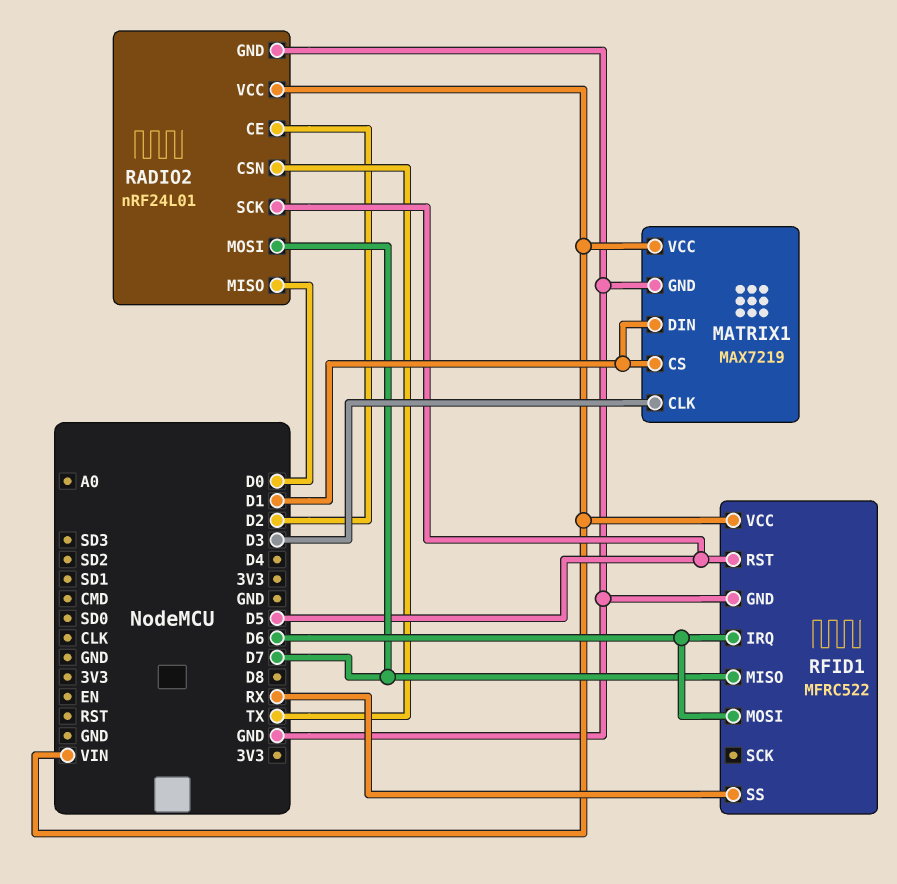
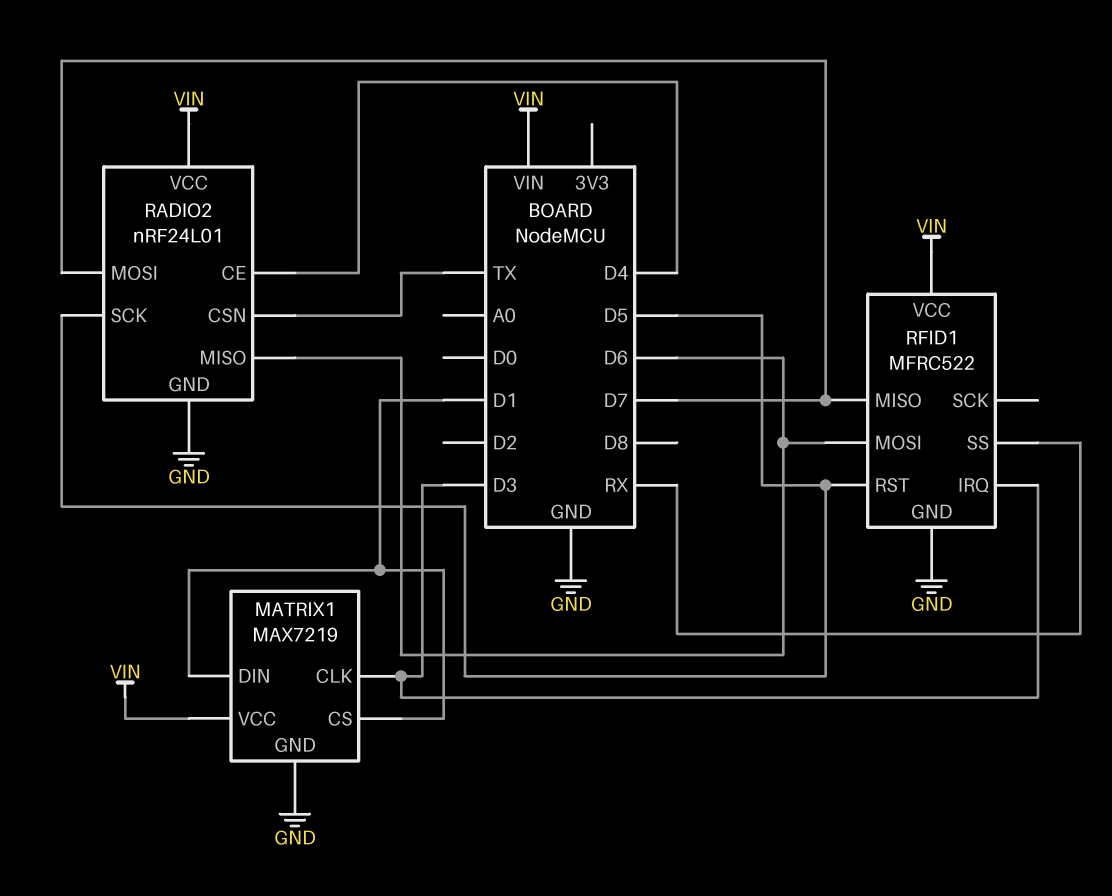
RADIO2 pin CE: D2 -> D4
RADIO2 pin MISO: D0 -> D6
RFID1 pin IRQ: D6 -> D3

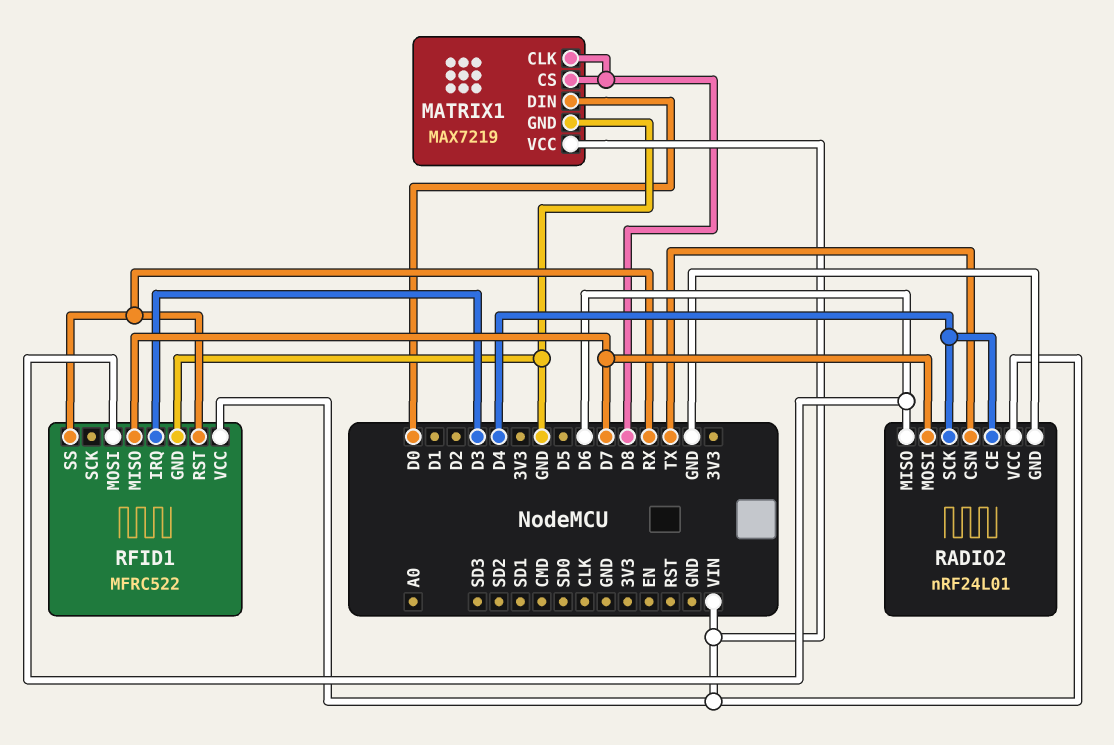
MATRIX1 pin CLK: D3 -> D8
MATRIX1 pin CS: D1 -> D8
MATRIX1 pin DIN: D1 -> D0
RADIO2 pin SCK: D5 -> D4
RFID1 pin RST: D5 -> RX

